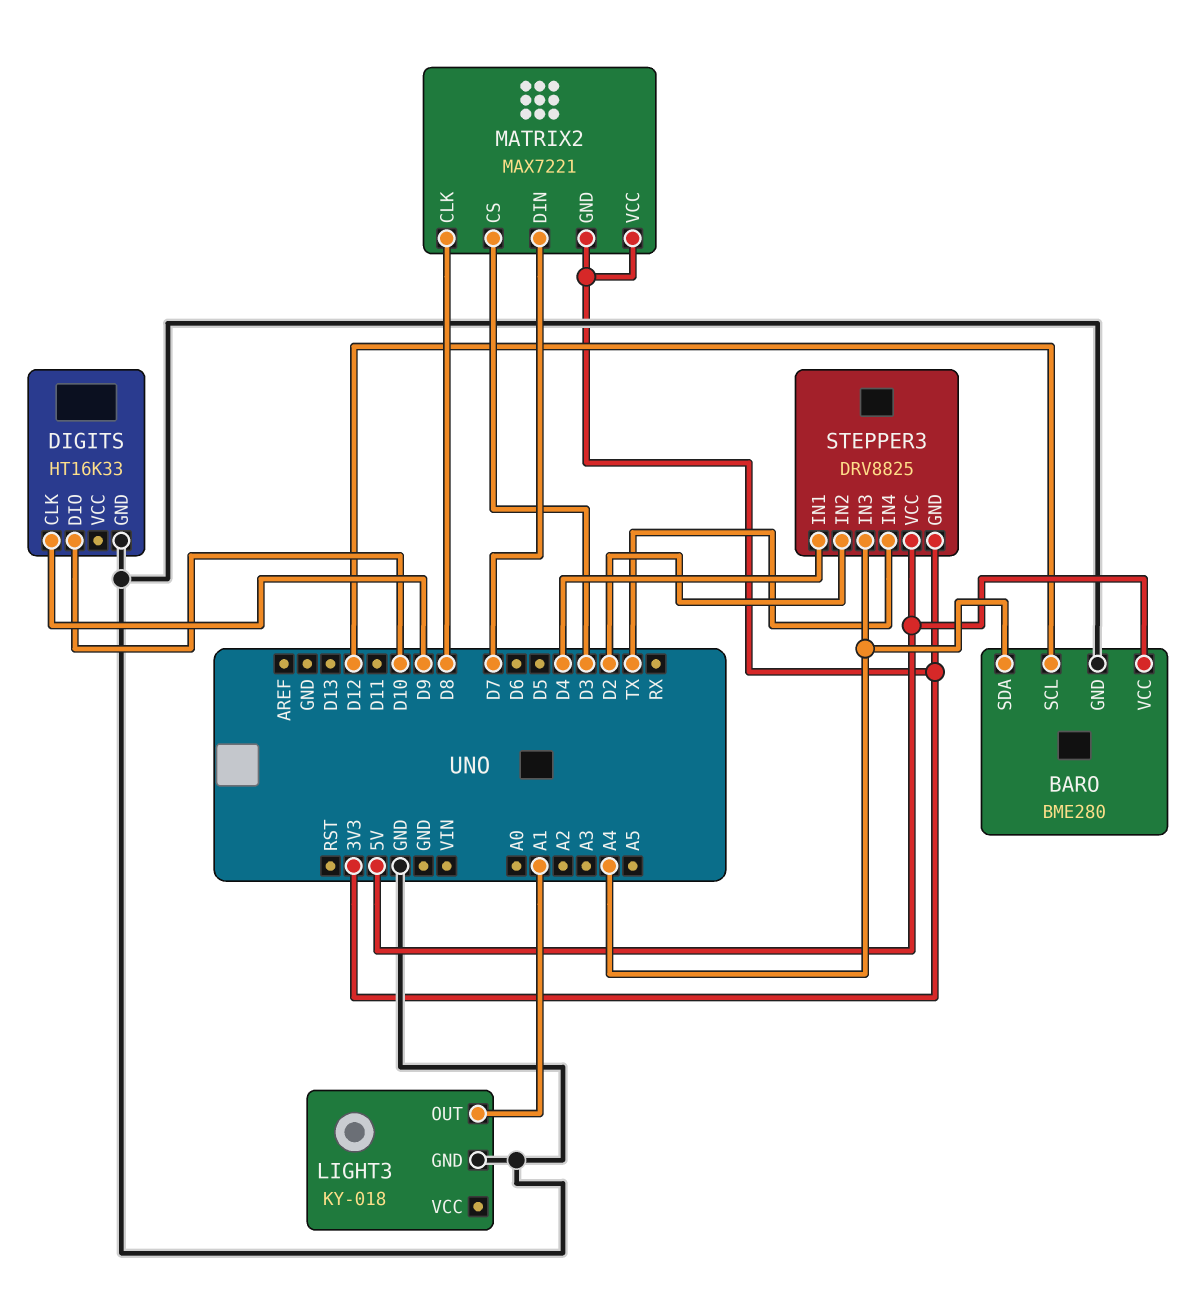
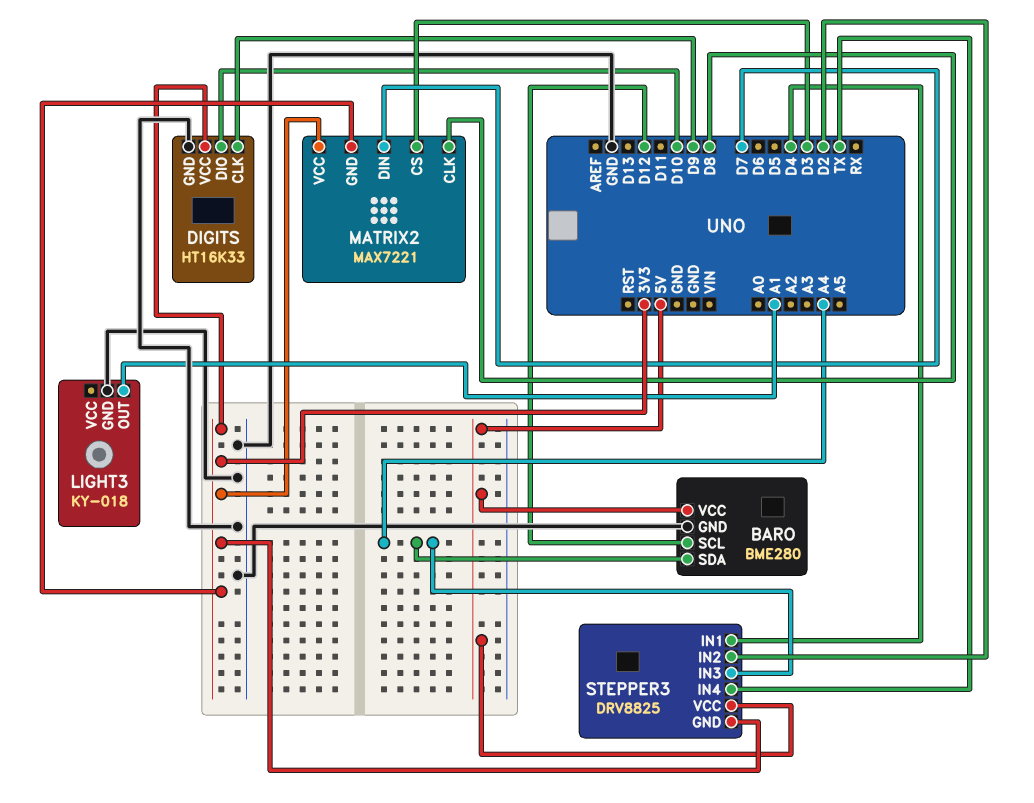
DIGITS pin VCC: none -> 3V3

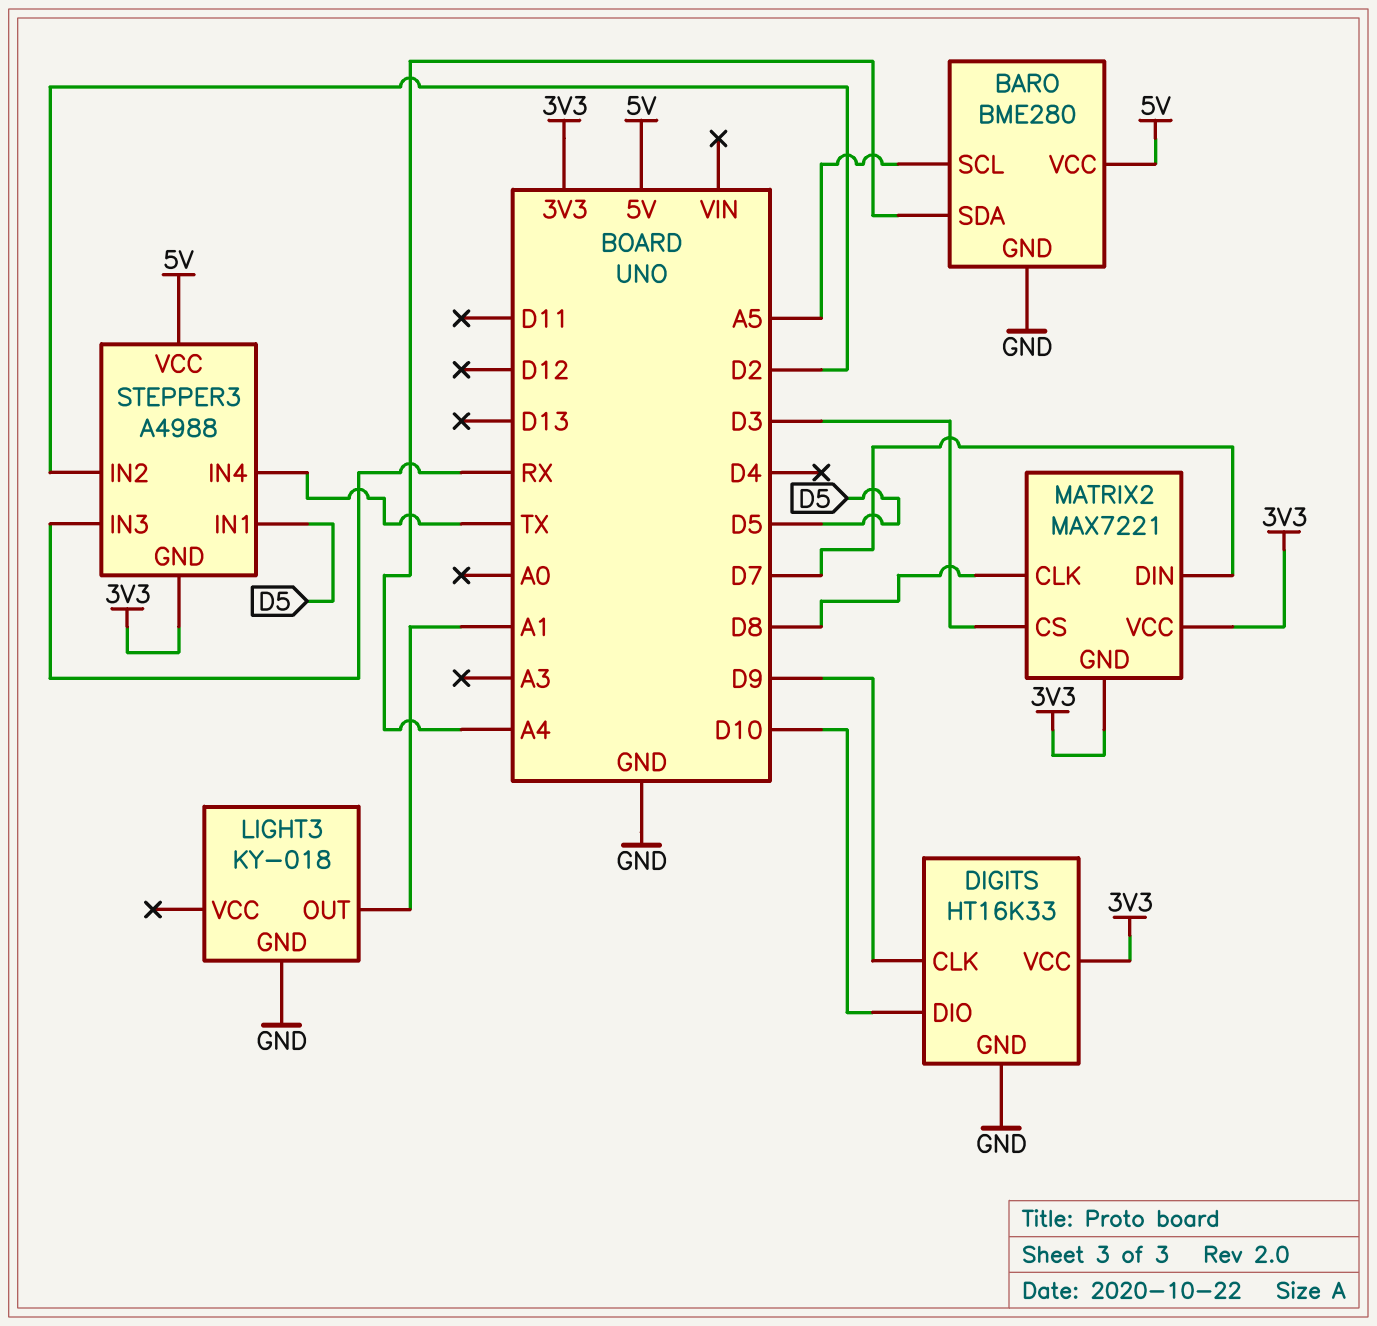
BARO pin SCL: D12 -> A5
STEPPER3: DRV8825 -> A4988
STEPPER3 pin IN1: D4 -> D5
STEPPER3 pin IN3: A4 -> RX

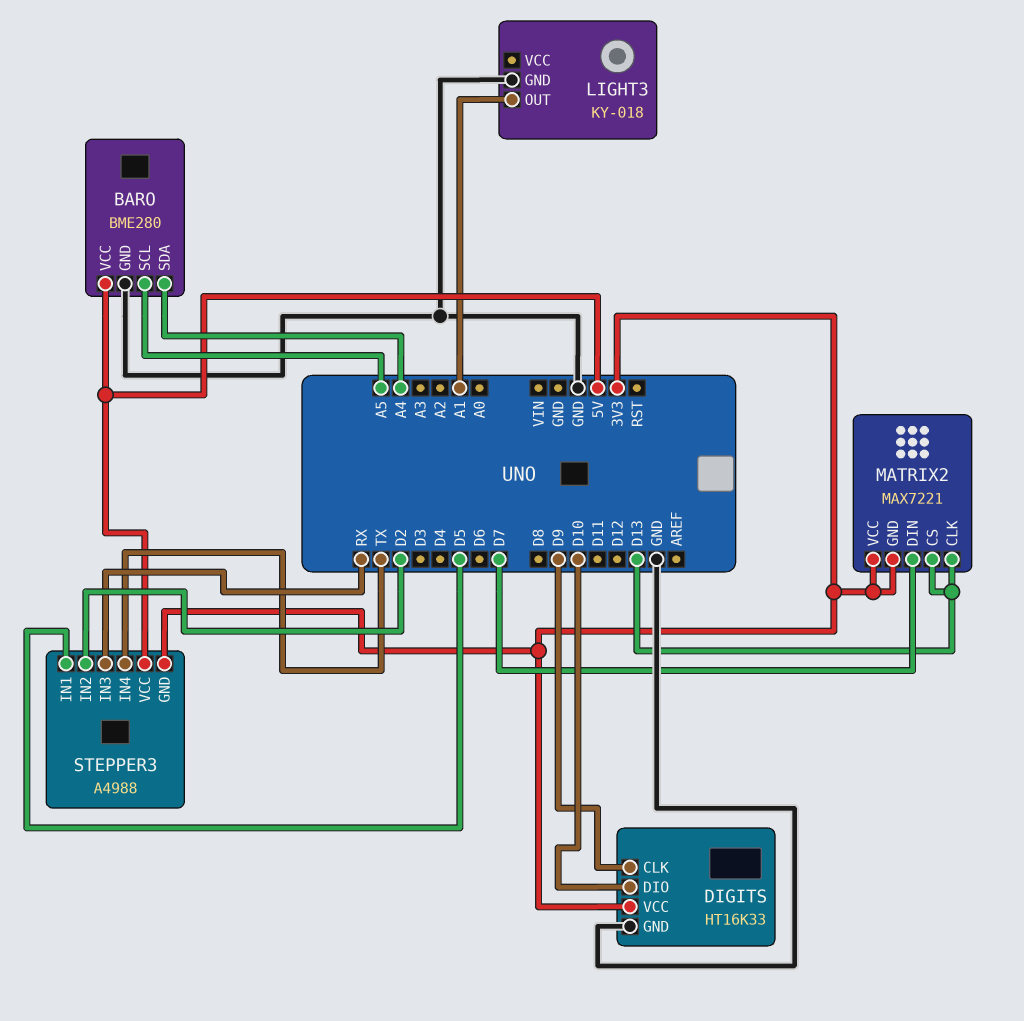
MATRIX2 pin CLK: D8 -> D13
MATRIX2 pin CS: D3 -> D13

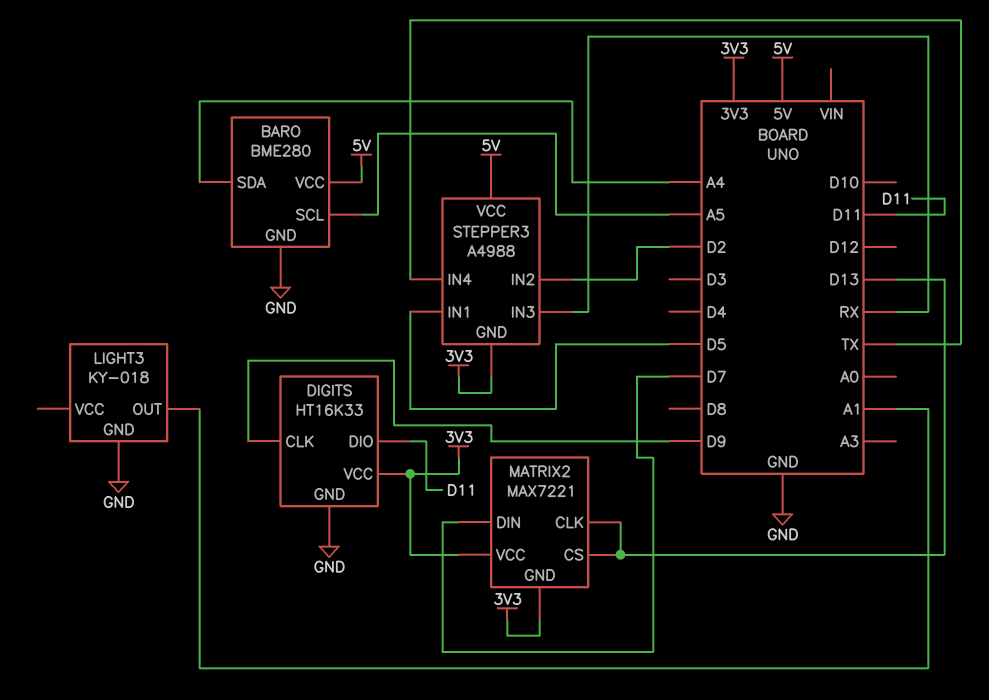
DIGITS pin DIO: D10 -> D11

